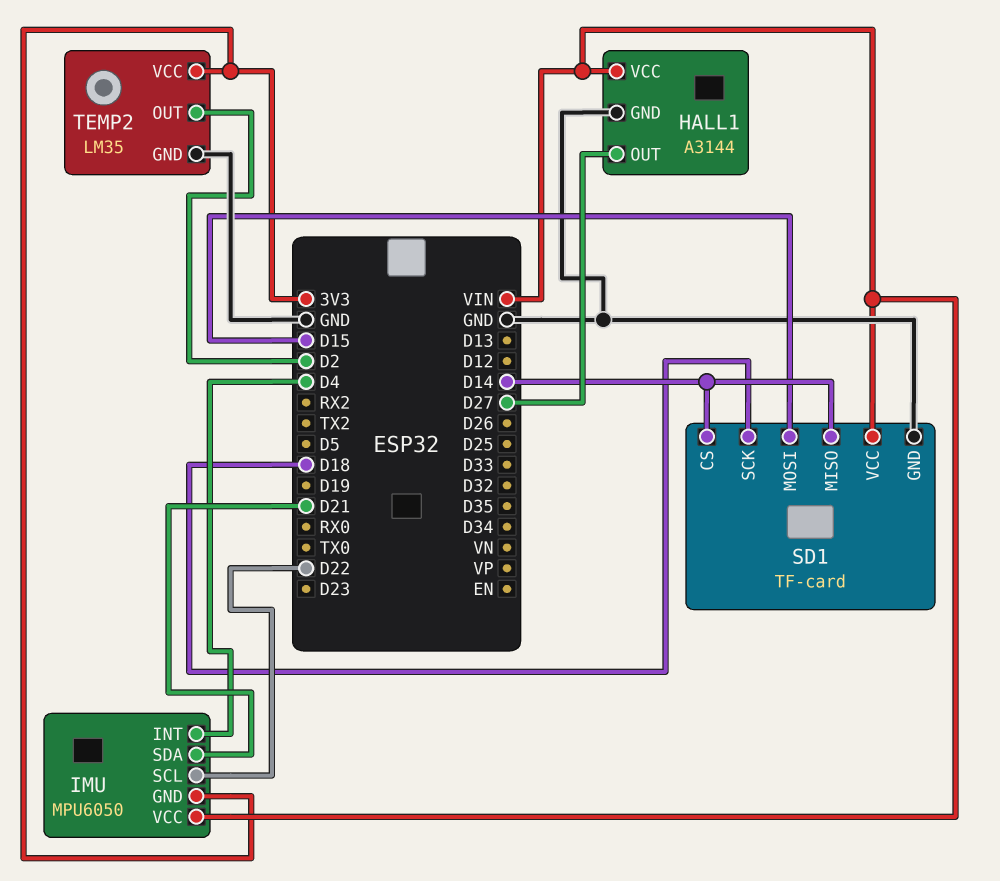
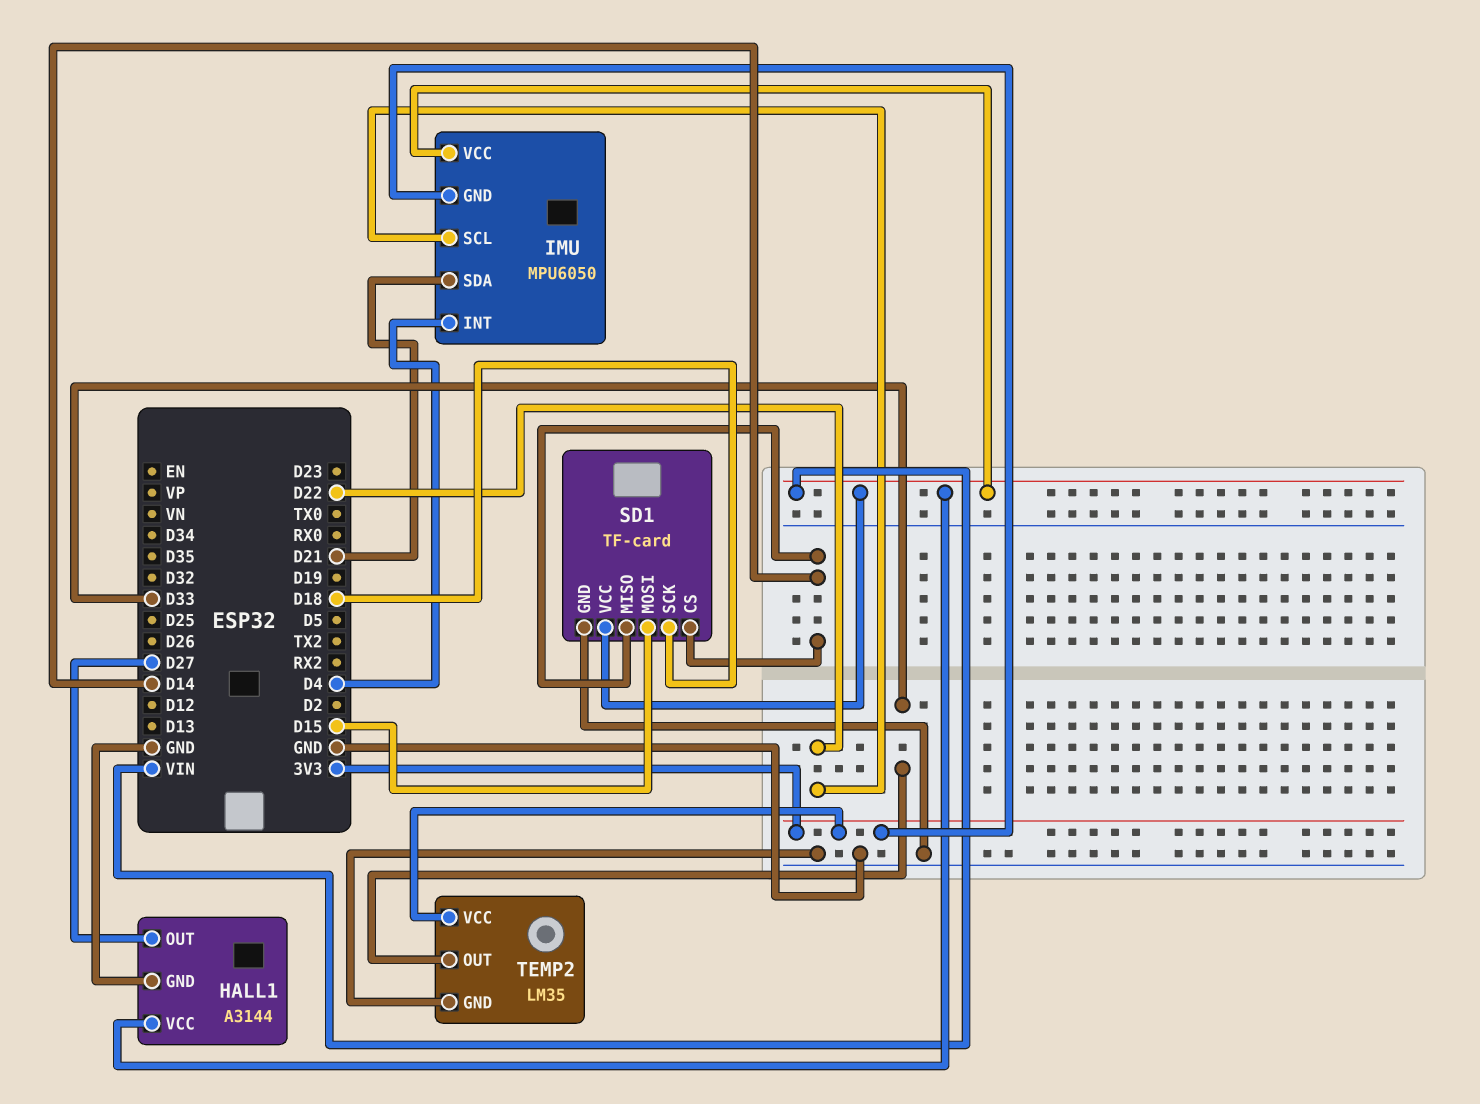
TEMP2 pin OUT: D2 -> D33

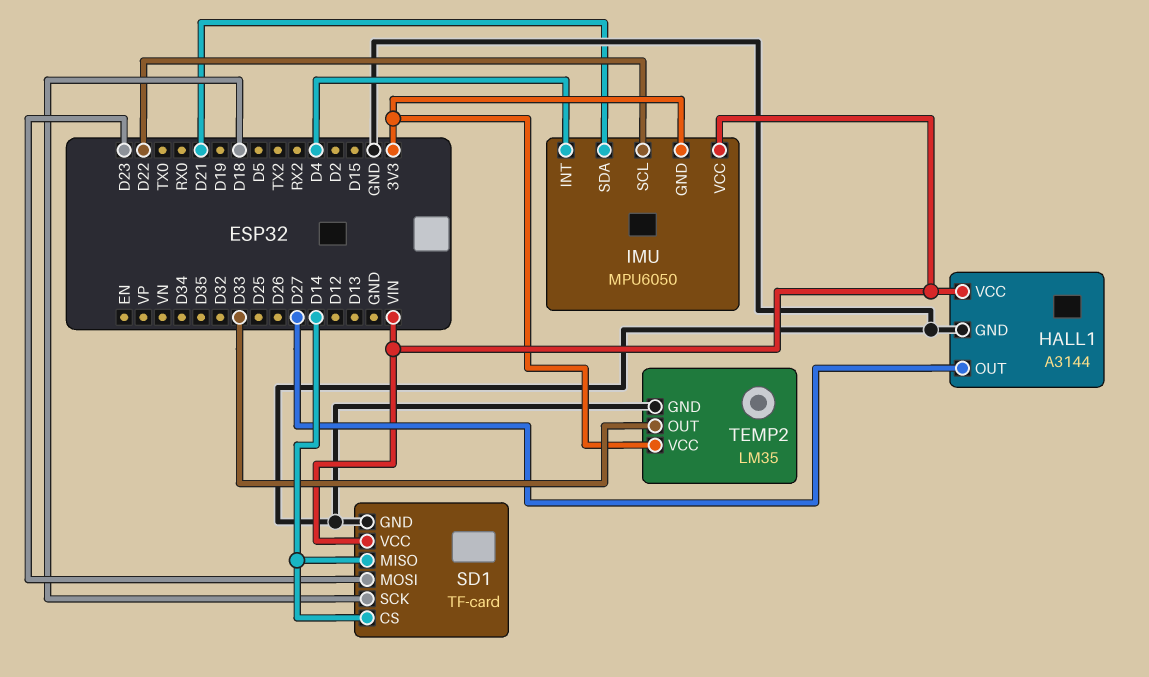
SD1 pin MOSI: D15 -> D23

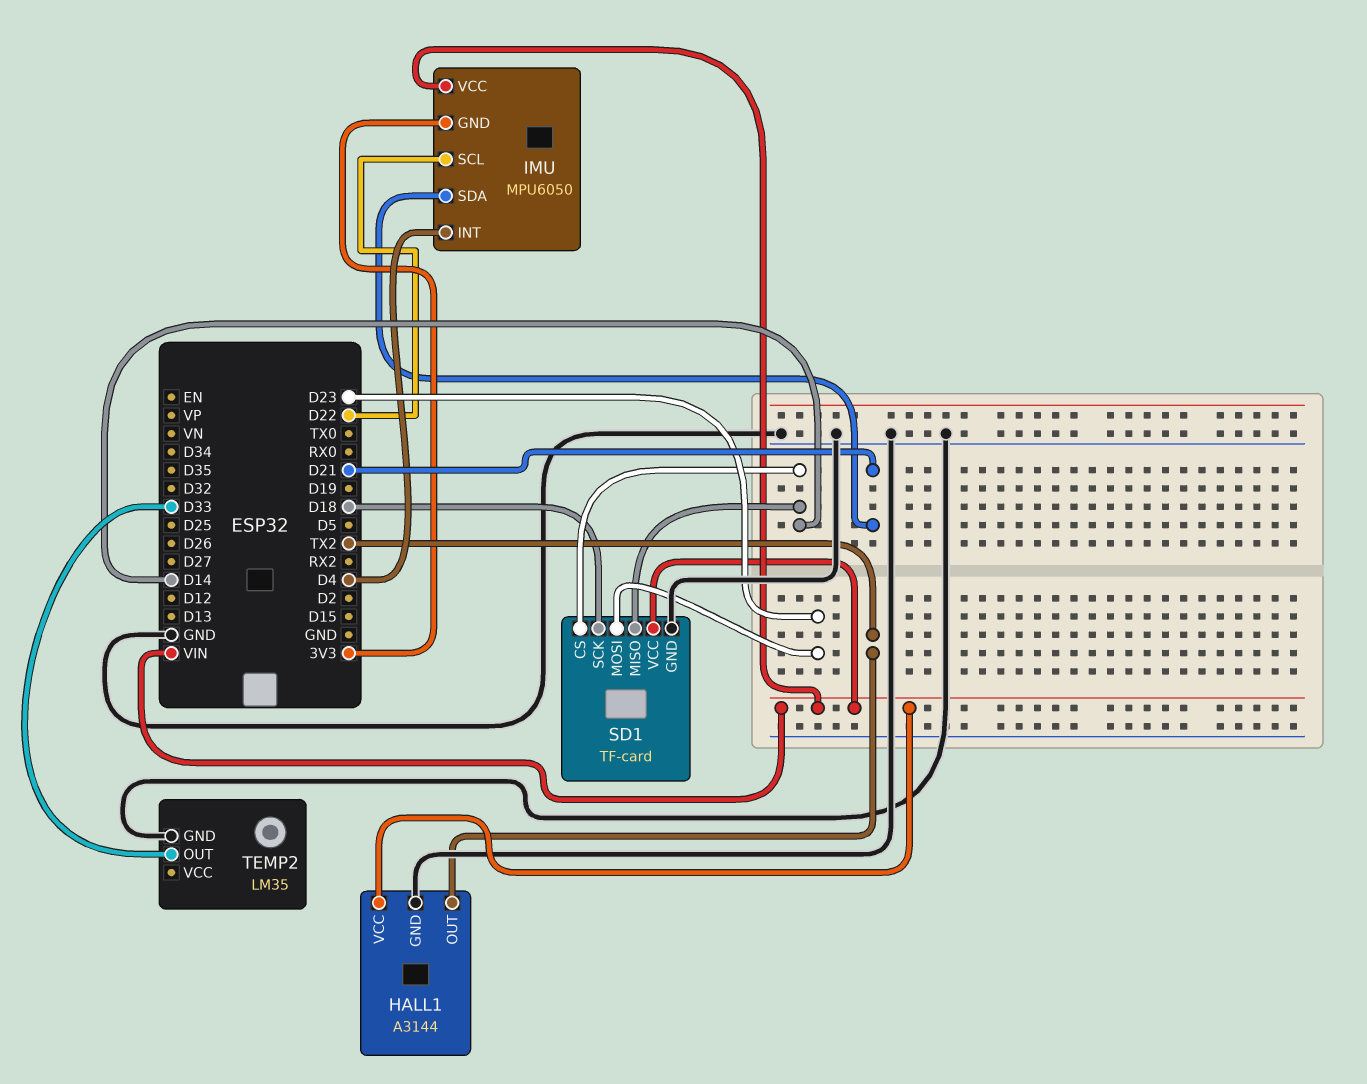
HALL1 pin OUT: D27 -> TX2
TEMP2 pin VCC: 3V3 -> none

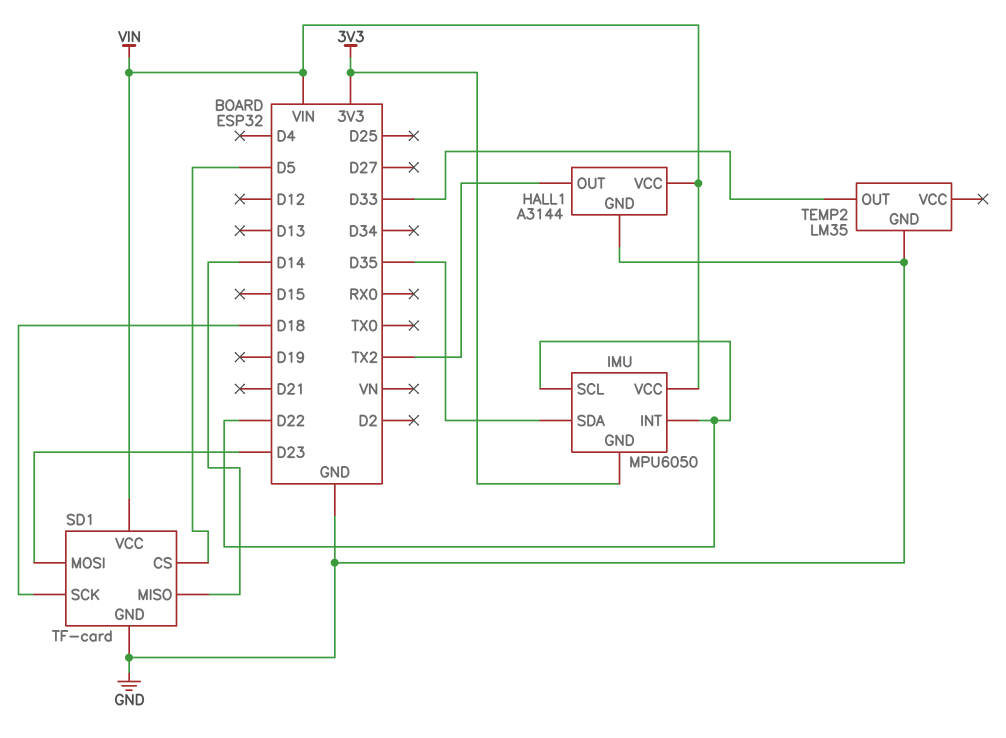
IMU pin INT: D4 -> D22
IMU pin SDA: D21 -> D35
SD1 pin CS: D14 -> D5

